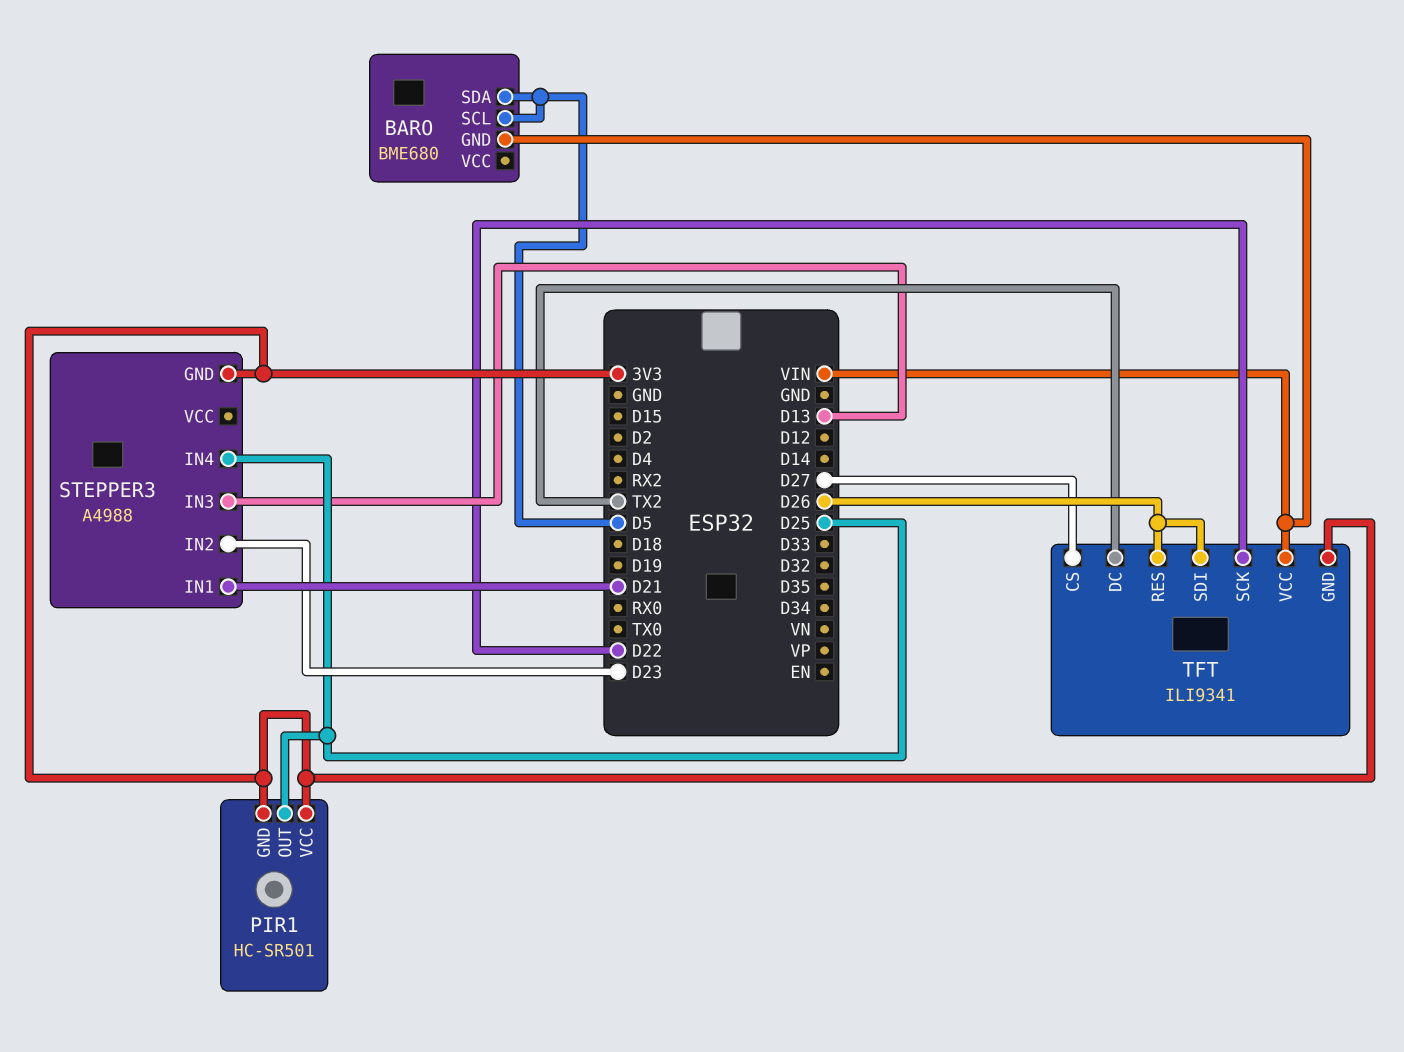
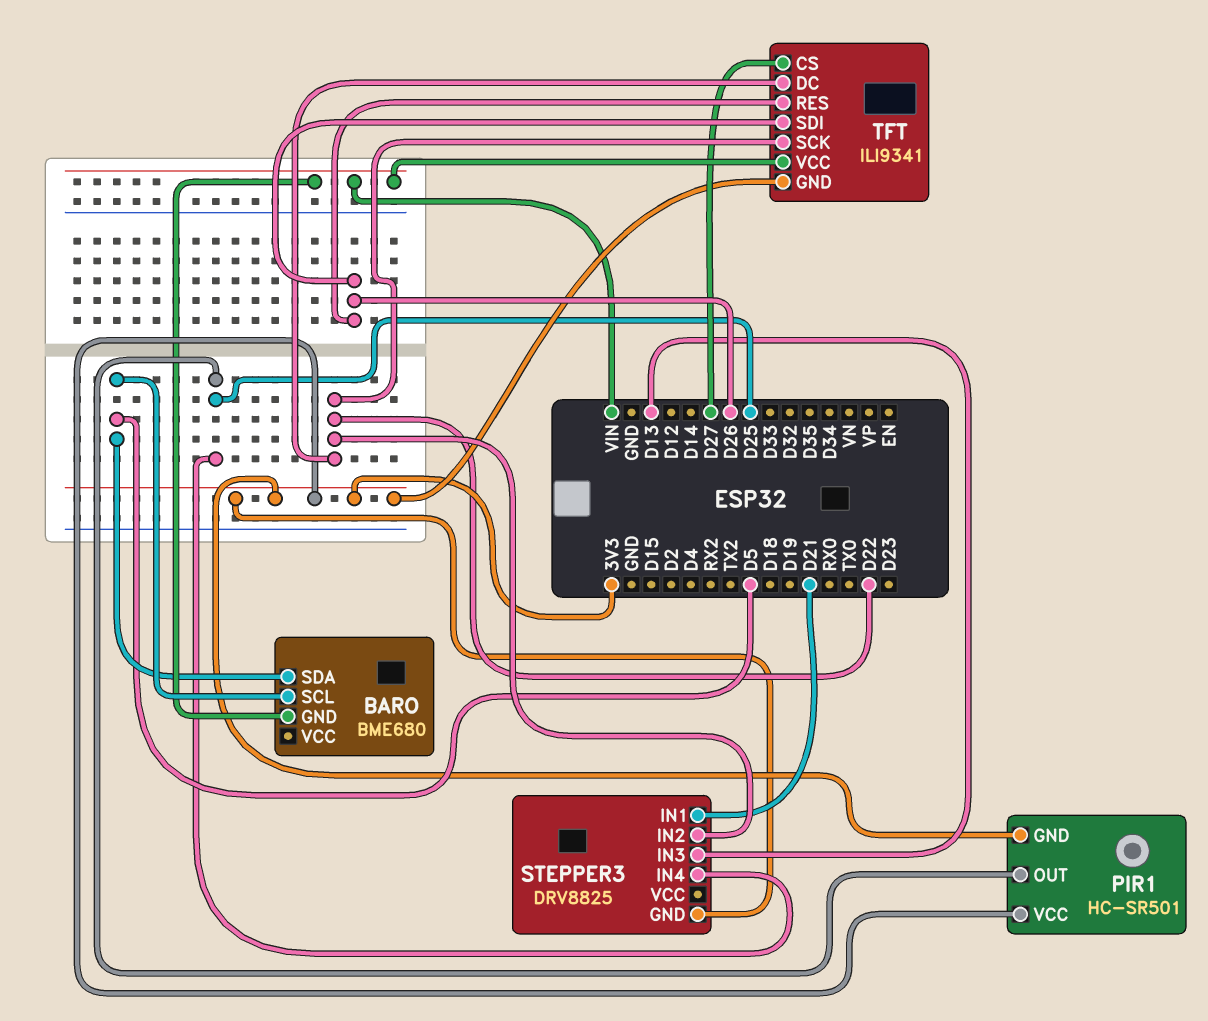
STEPPER3: A4988 -> DRV8825
STEPPER3 pin IN2: D23 -> D22
TFT pin DC: TX2 -> D22

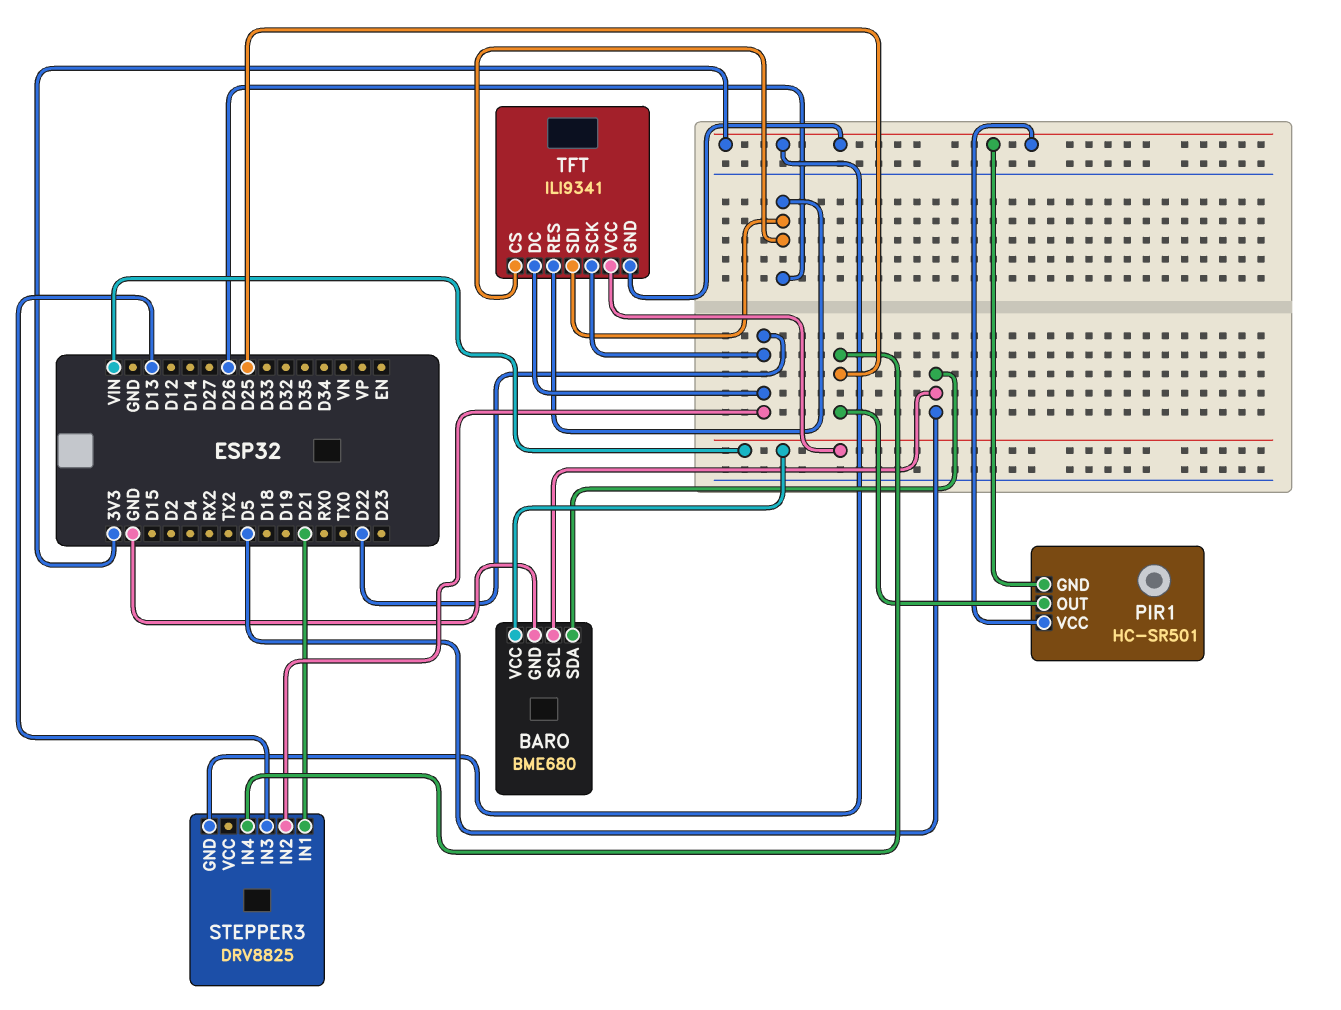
BARO pin GND: VIN -> GND
BARO pin VCC: none -> VIN
TFT pin CS: D27 -> D26

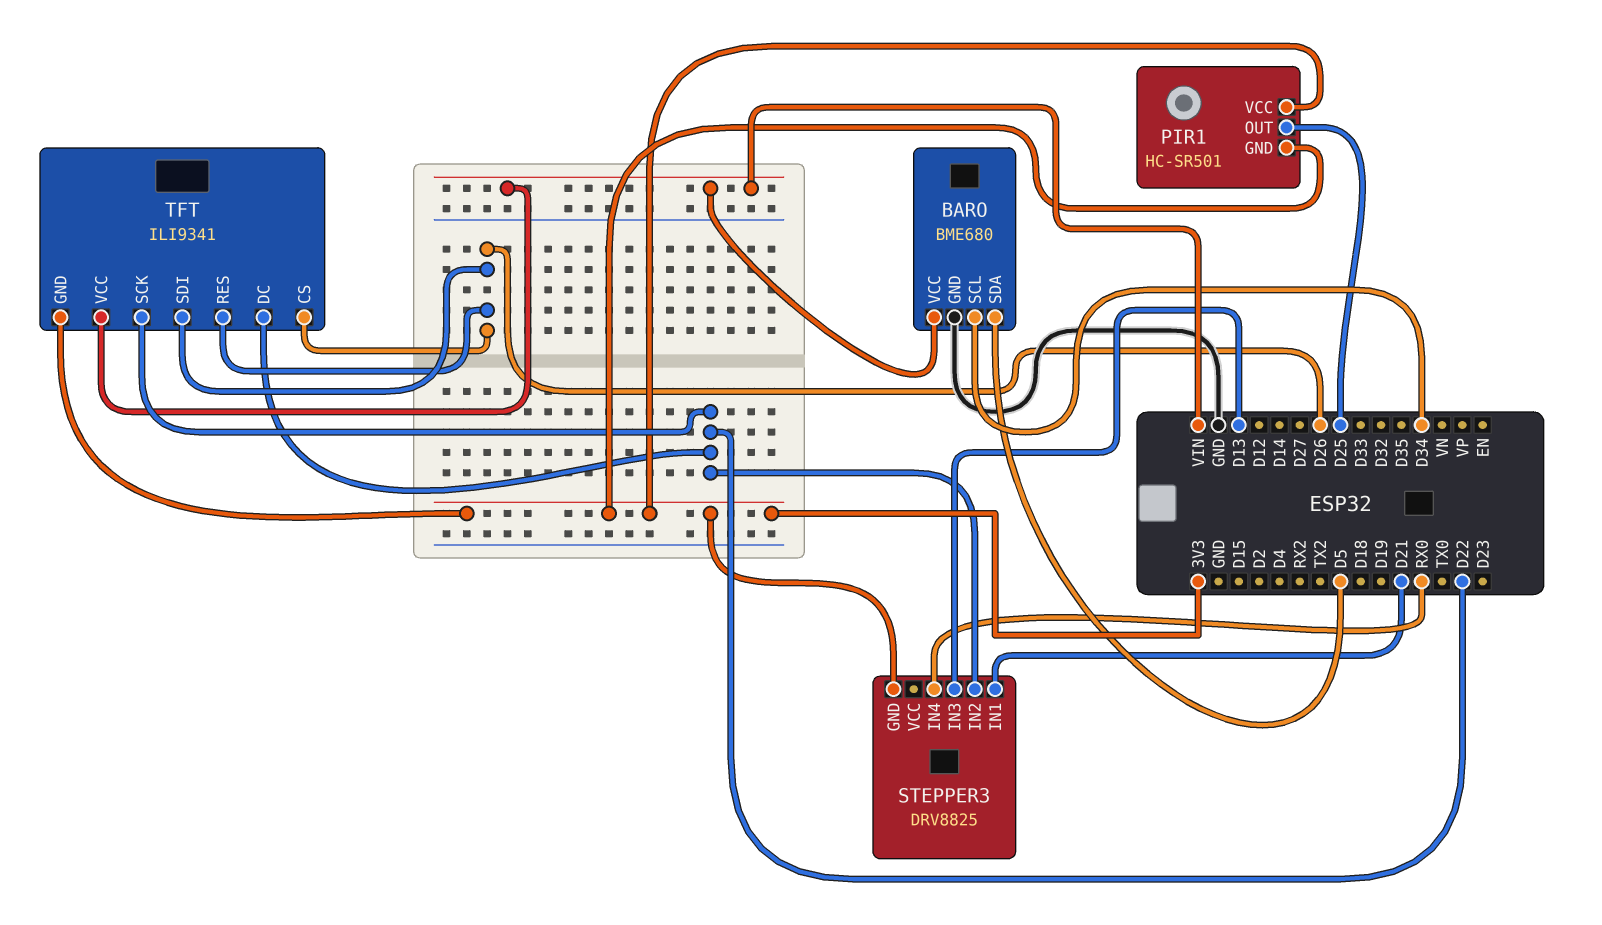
BARO pin SCL: D5 -> D34
STEPPER3 pin IN4: D25 -> RX0

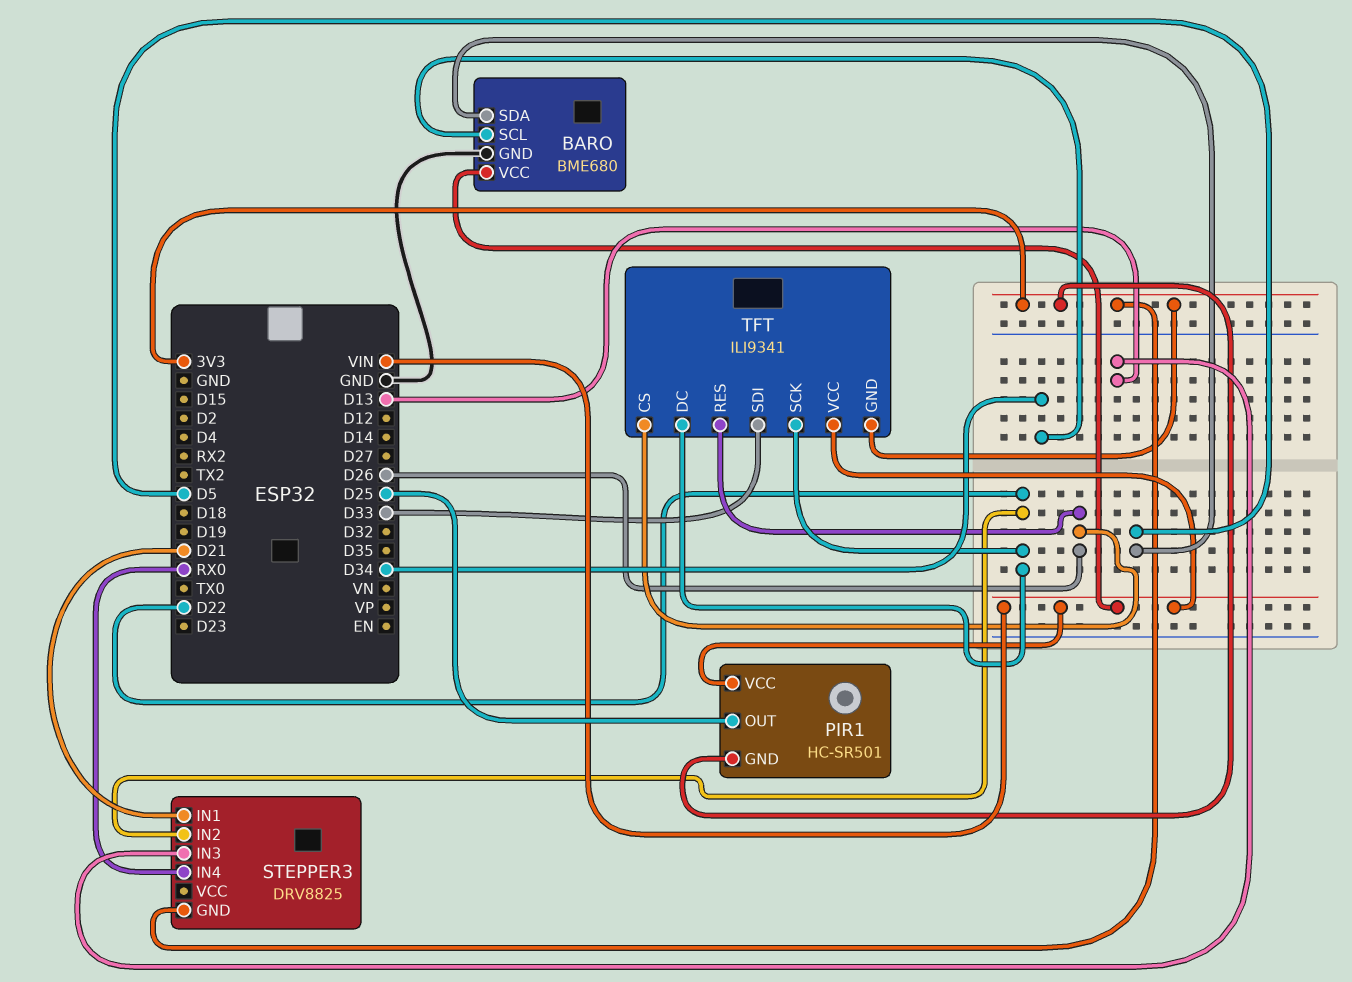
PIR1 pin VCC: 3V3 -> VIN
TFT pin SDI: D26 -> D33

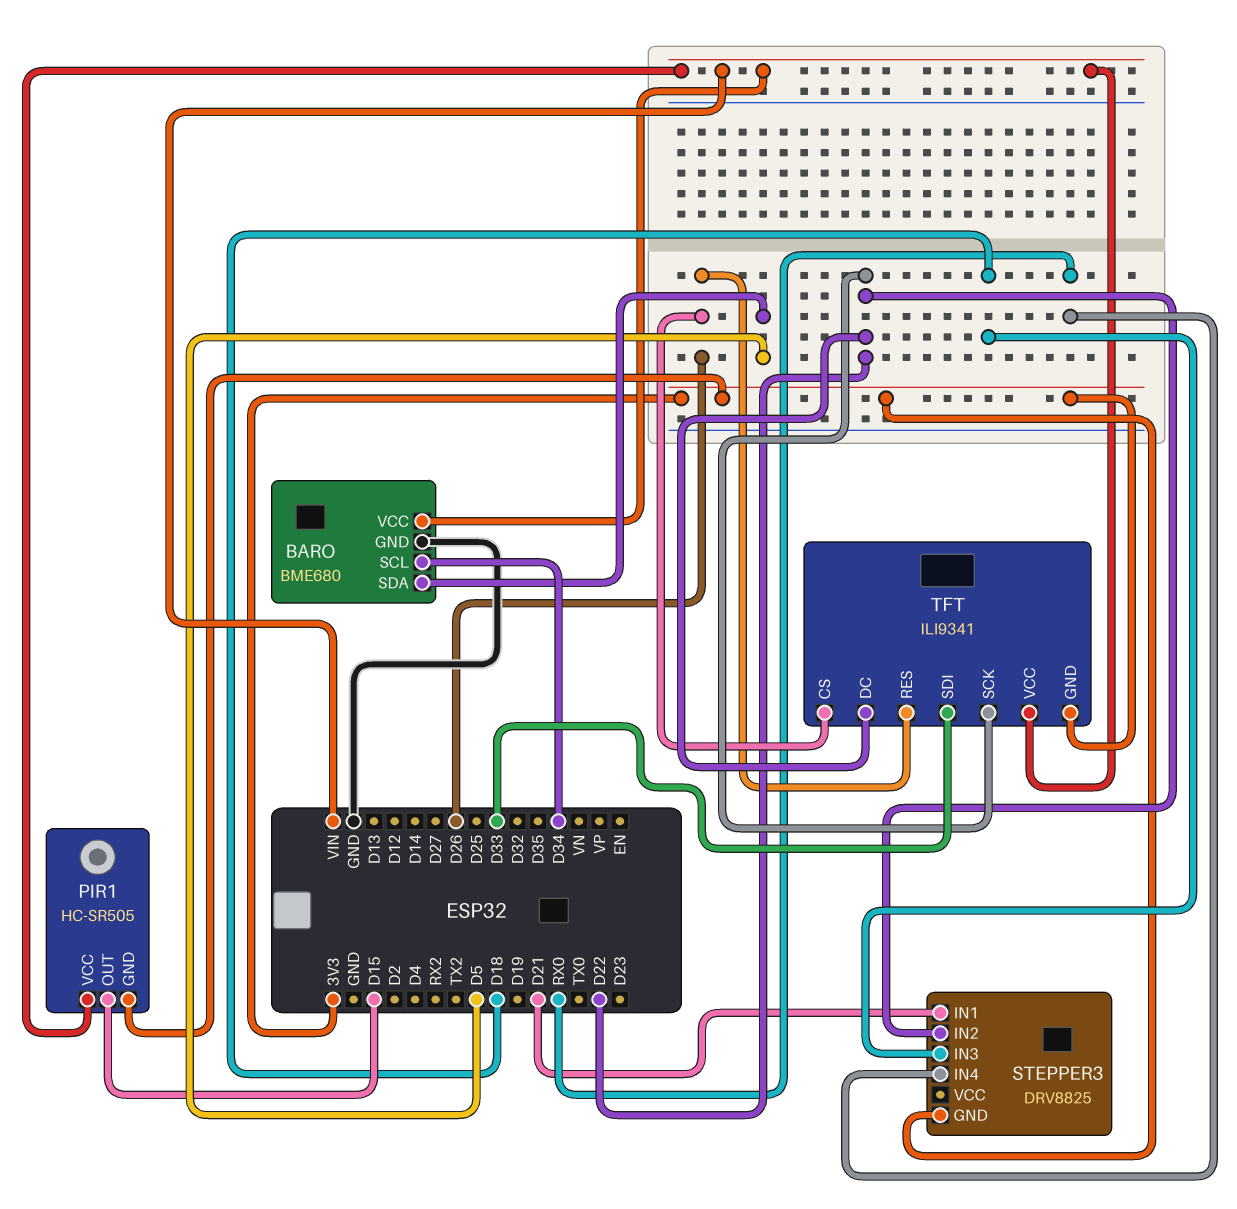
PIR1: HC-SR501 -> HC-SR505
PIR1 pin OUT: D25 -> D15
STEPPER3 pin IN3: D13 -> D18

